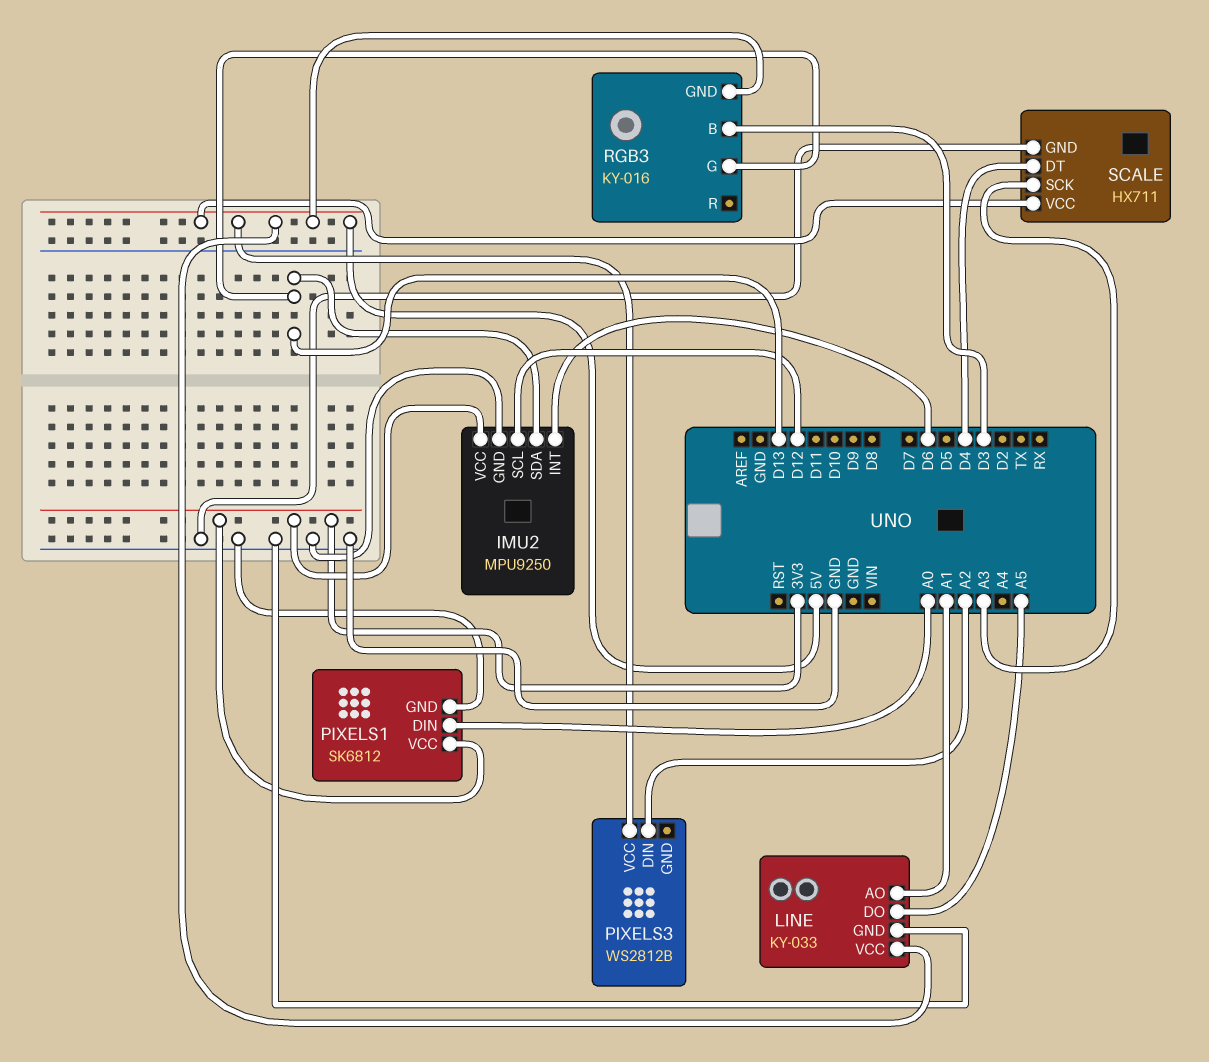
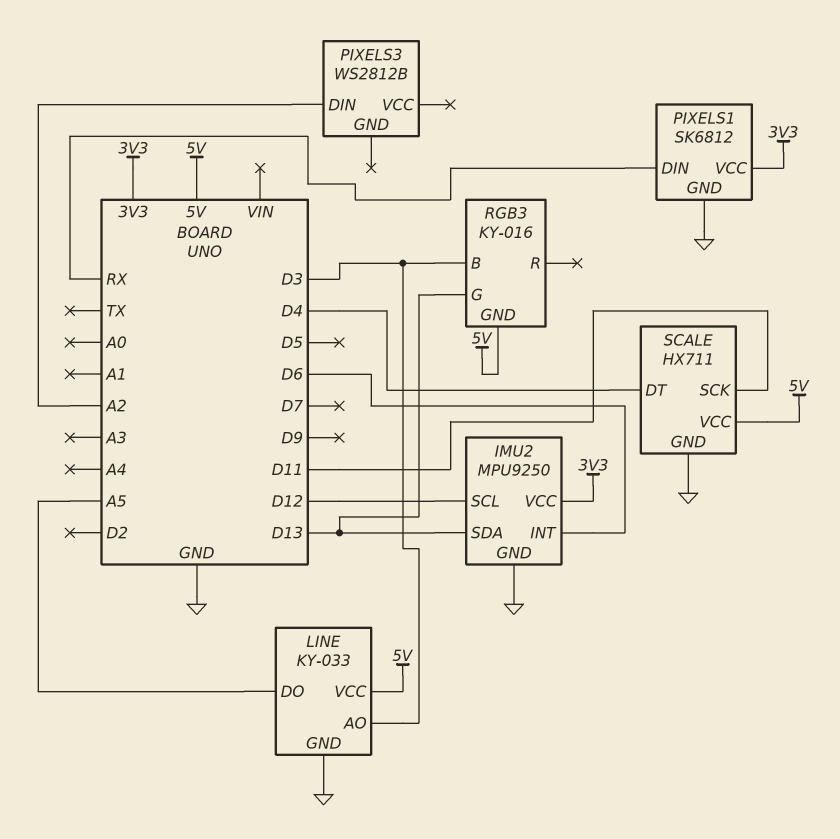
LINE pin AO: A1 -> D3
PIXELS1 pin DIN: A0 -> RX
PIXELS3 pin VCC: 5V -> none
SCALE pin SCK: A3 -> D11

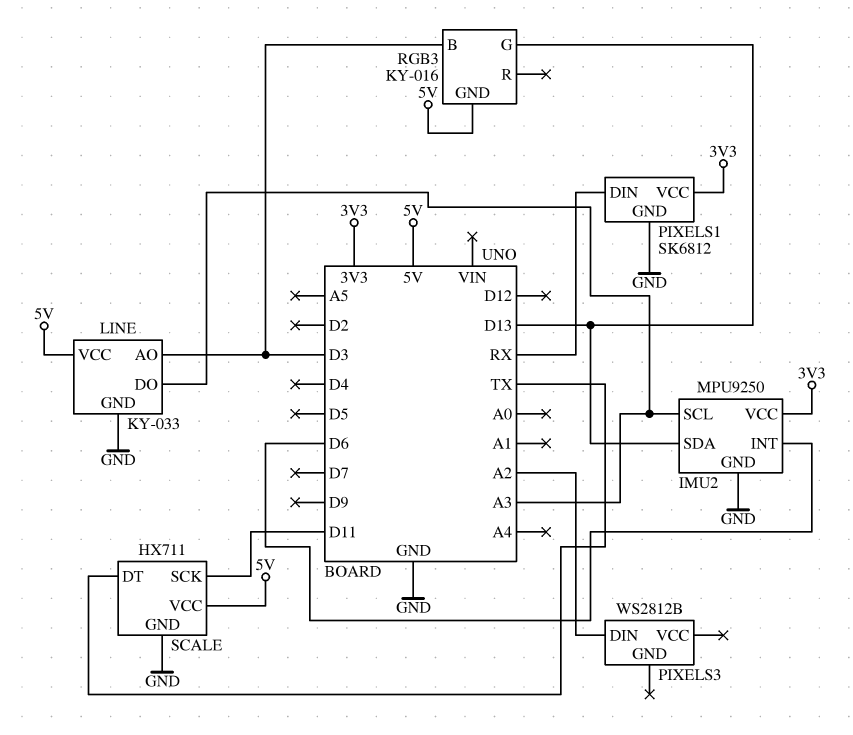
IMU2 pin SCL: D12 -> A3
LINE pin DO: A5 -> A3
SCALE pin DT: D4 -> TX

